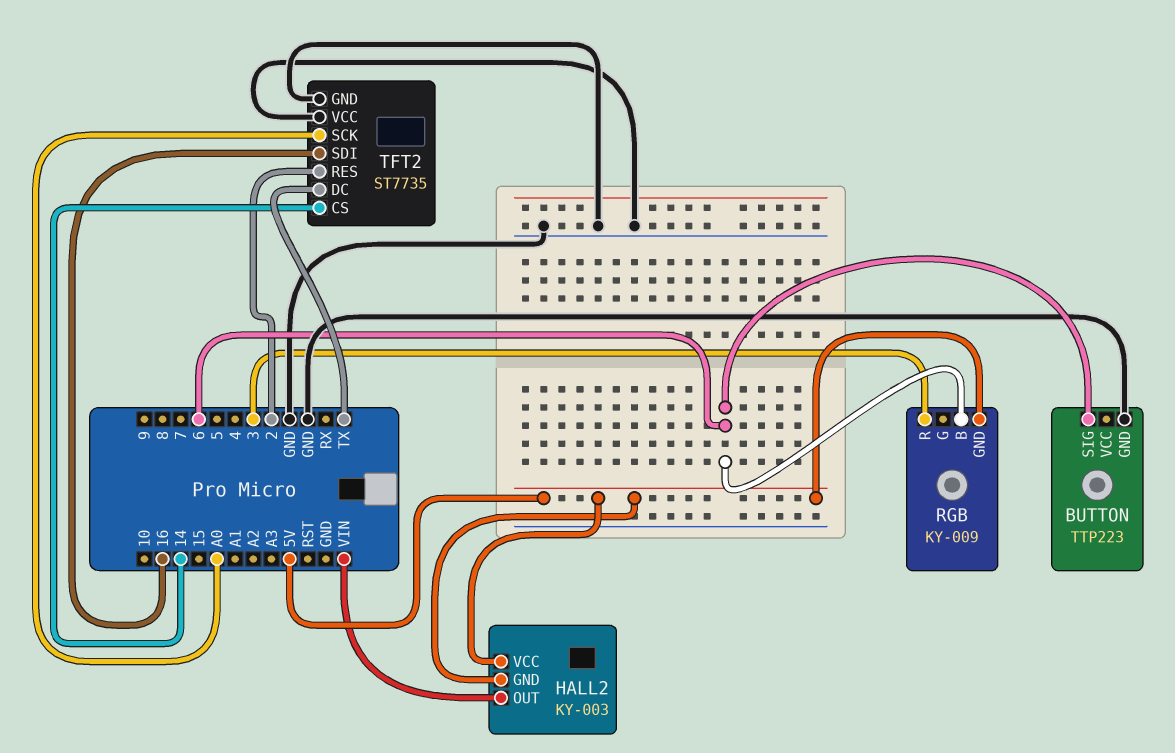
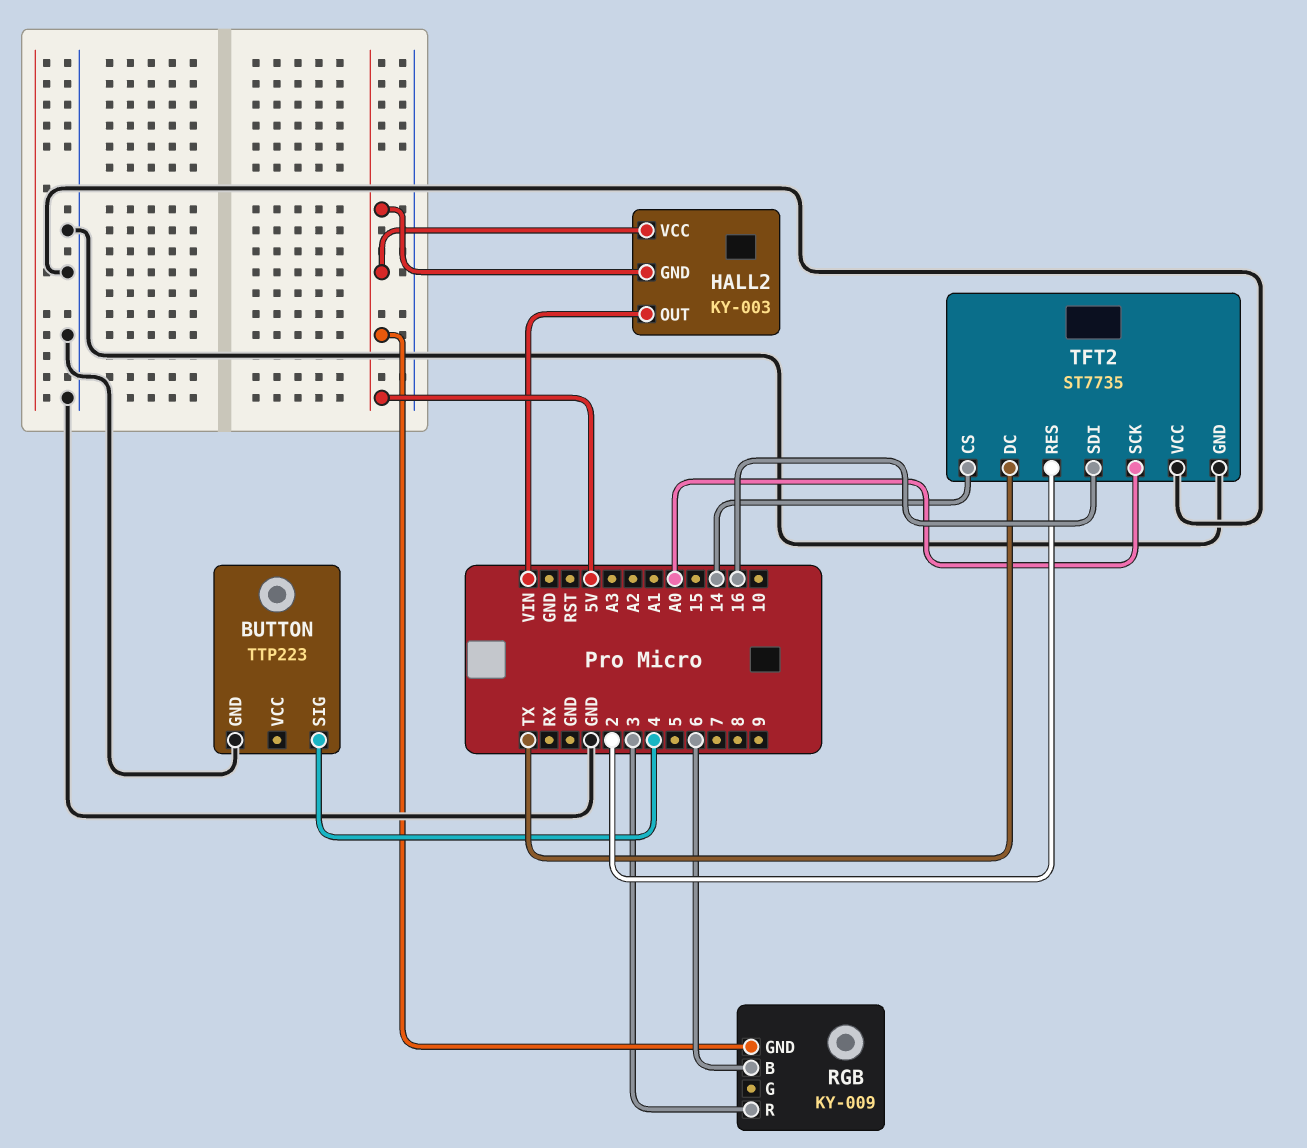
BUTTON pin SIG: 6 -> 4

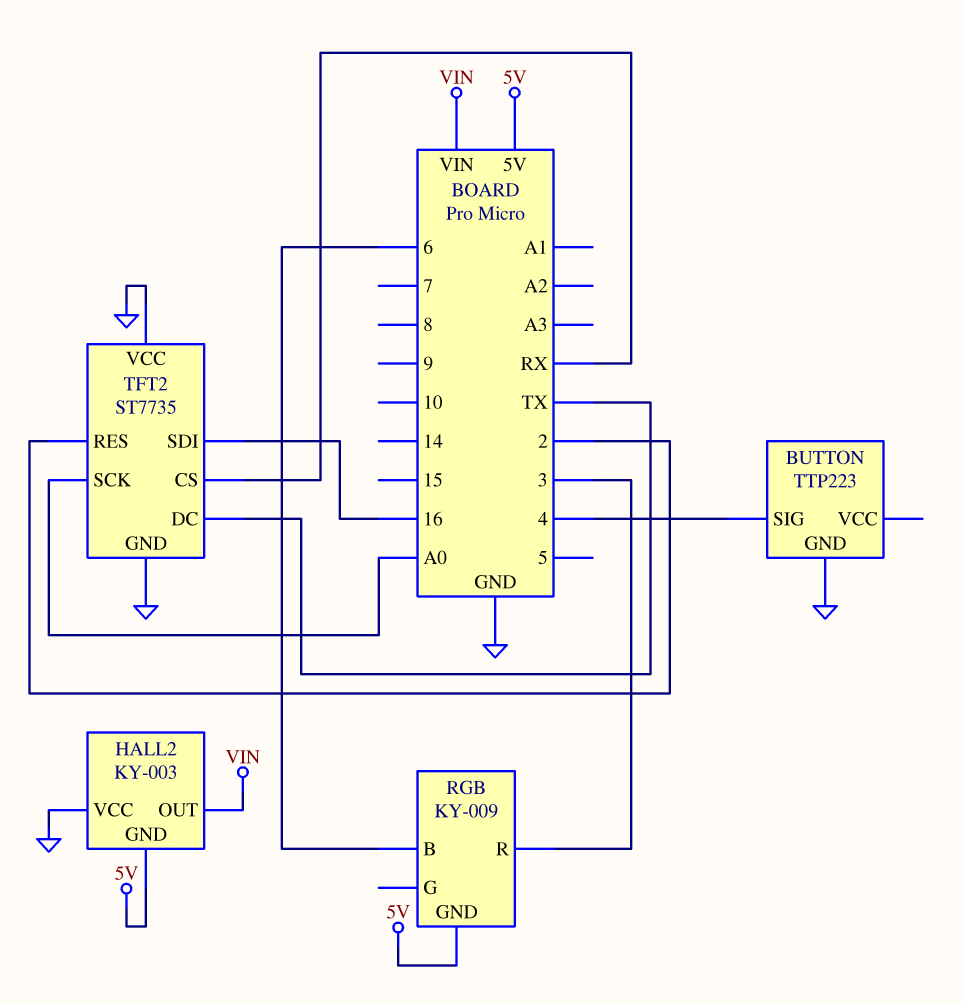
HALL2 pin VCC: 5V -> GND
TFT2 pin CS: 14 -> RX

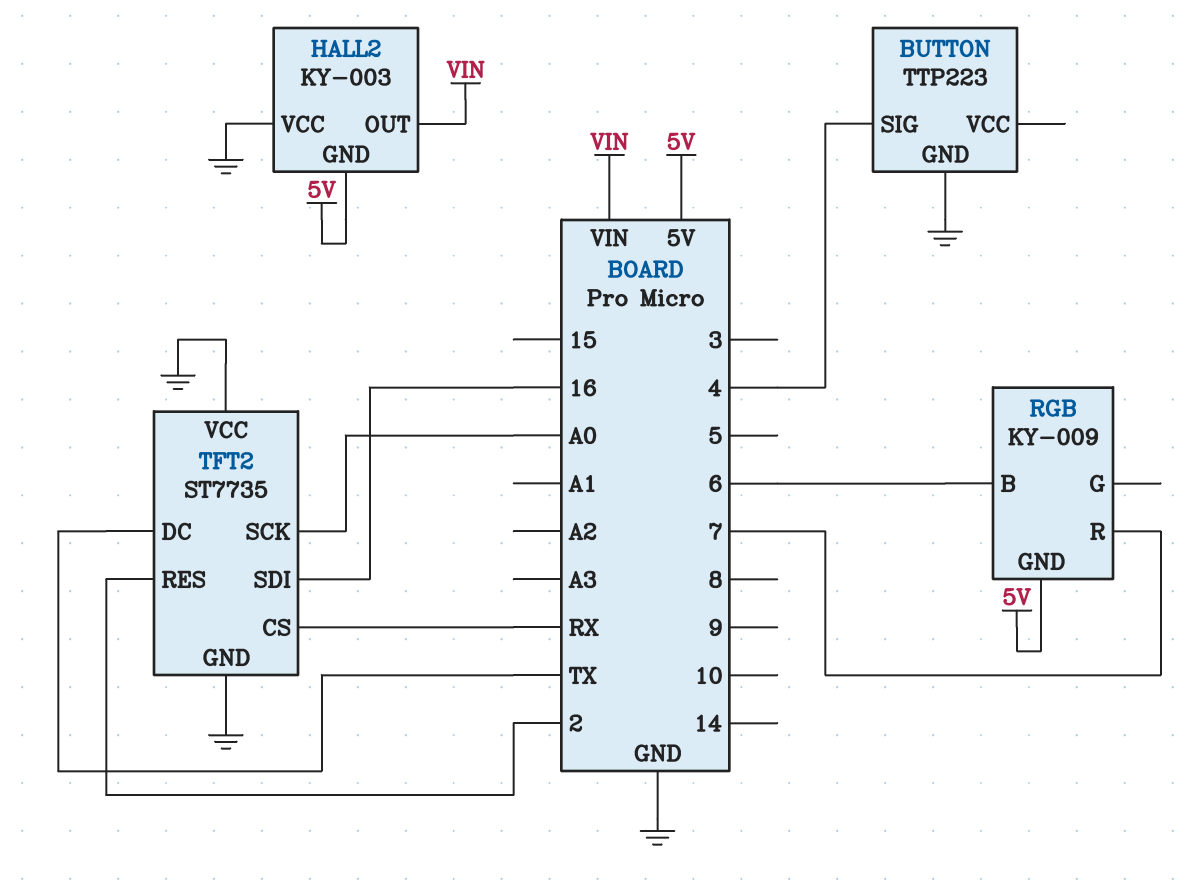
RGB pin R: 3 -> 7

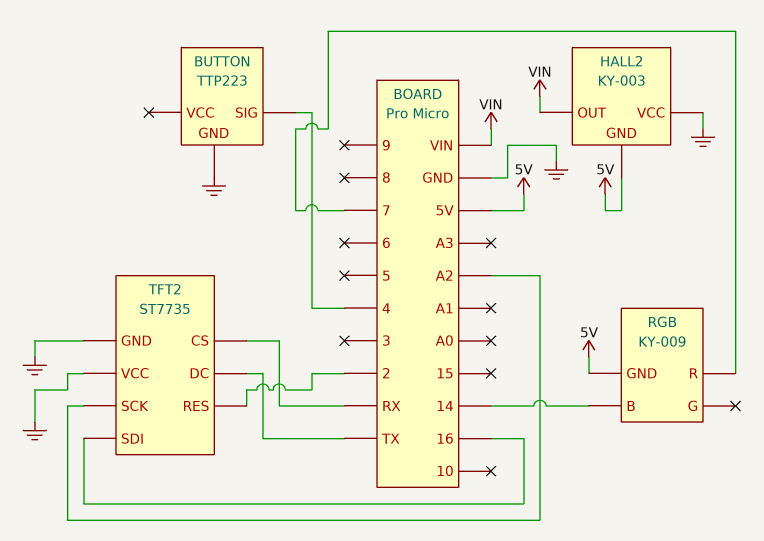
RGB pin B: 6 -> 14
TFT2 pin SCK: A0 -> A2

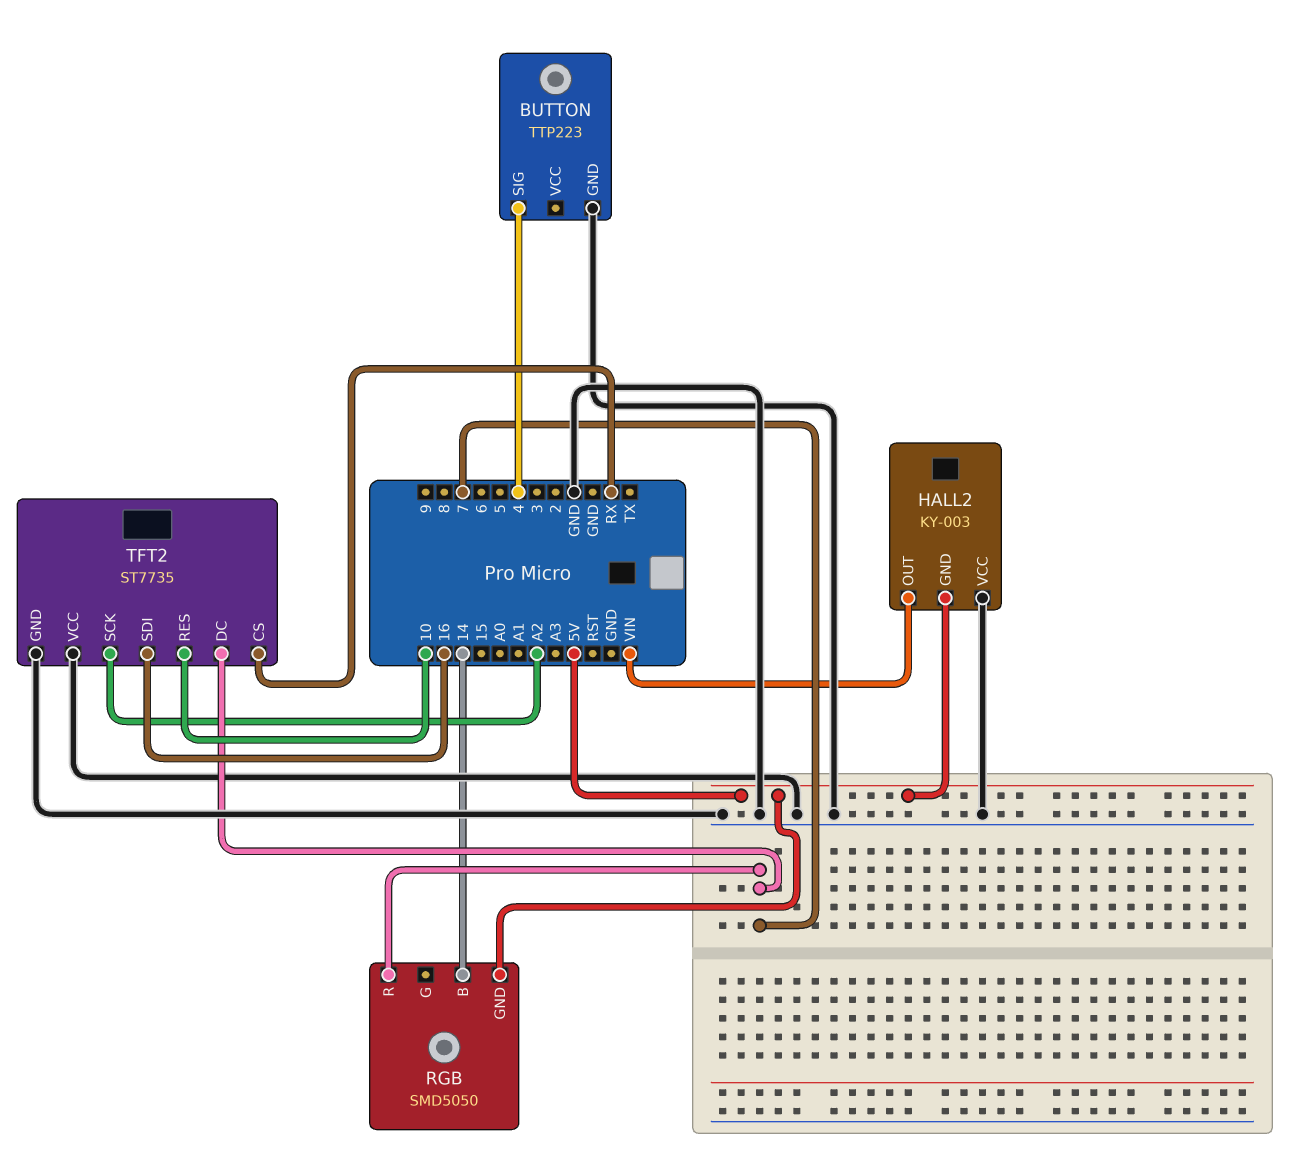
RGB: KY-009 -> SMD5050
TFT2 pin DC: TX -> 7
TFT2 pin RES: 2 -> 10

